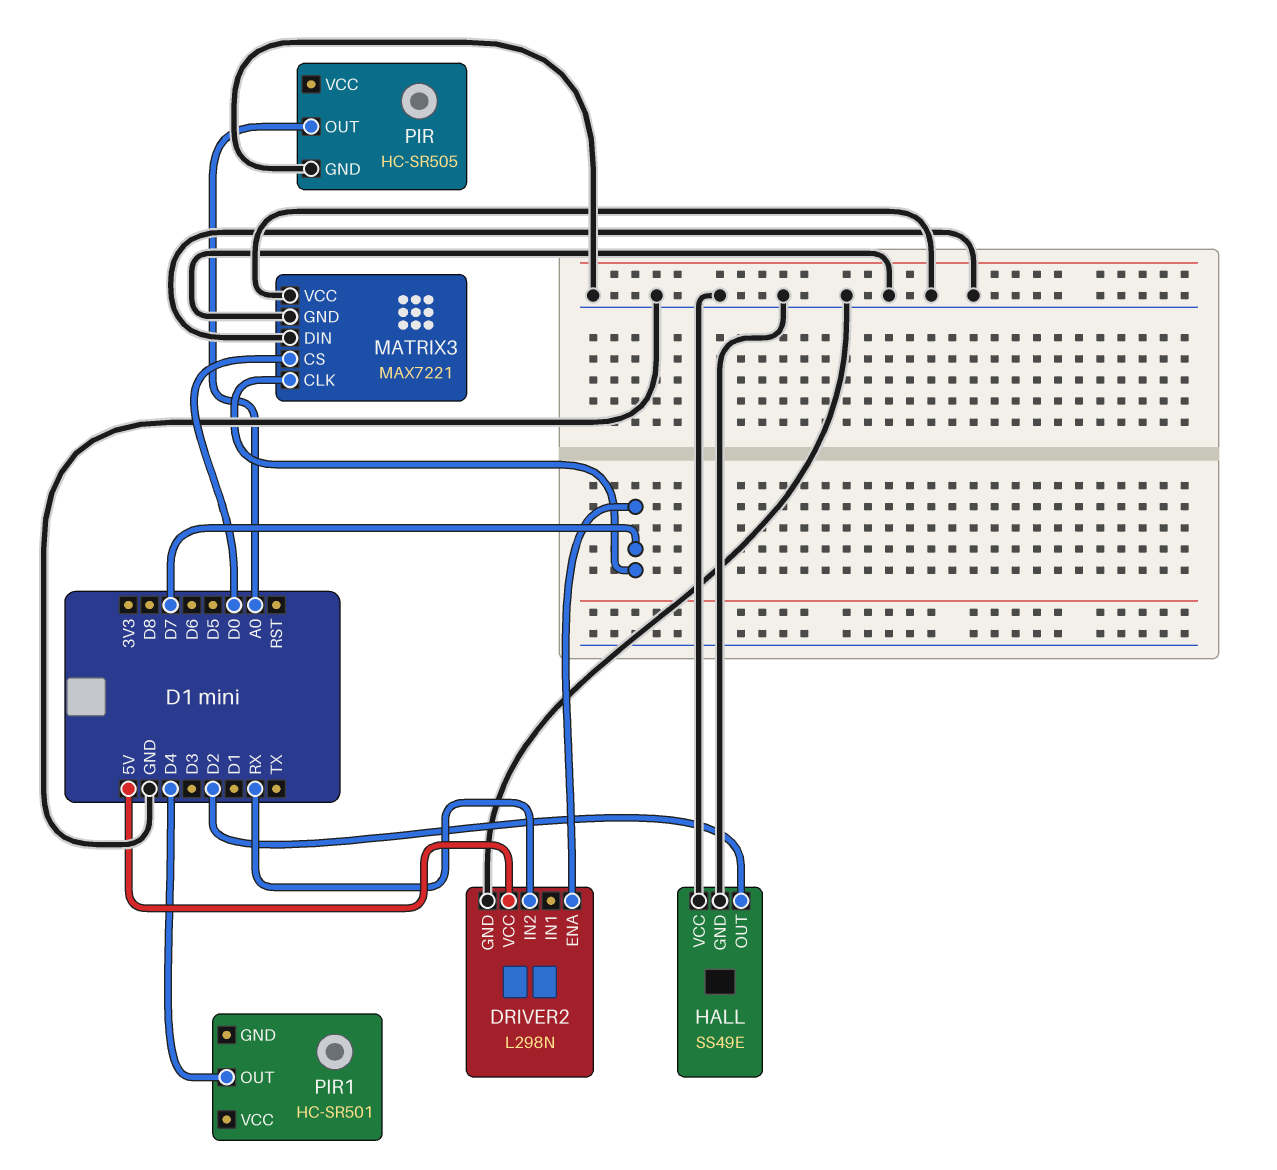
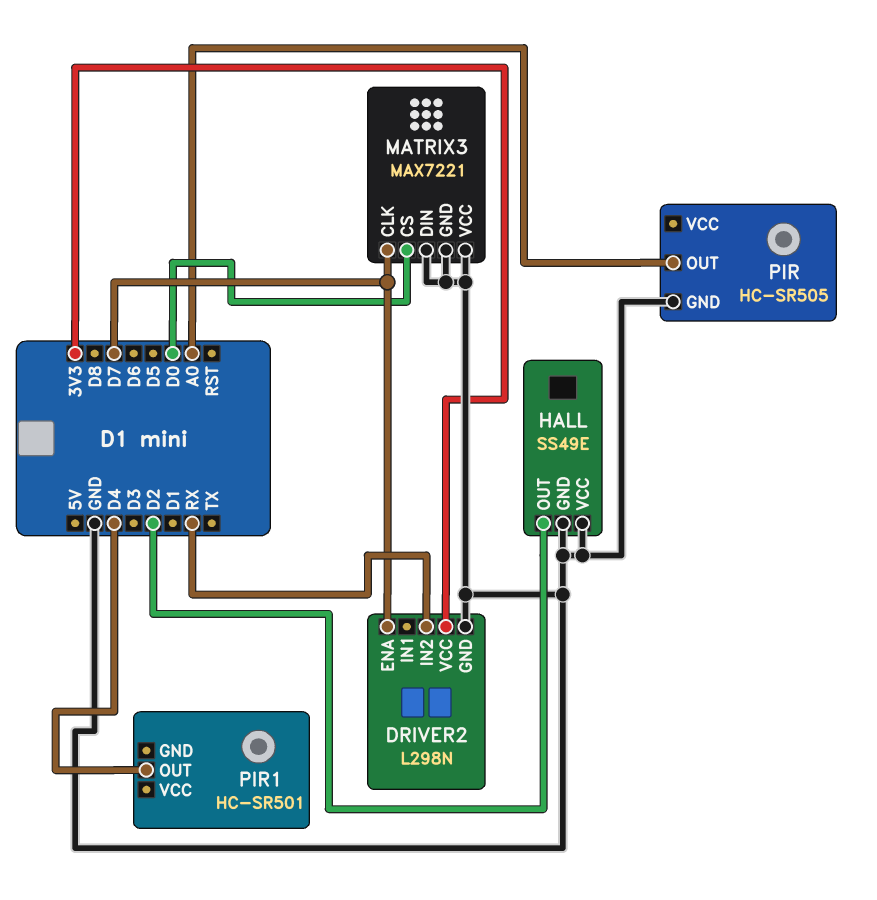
DRIVER2 pin VCC: 5V -> 3V3

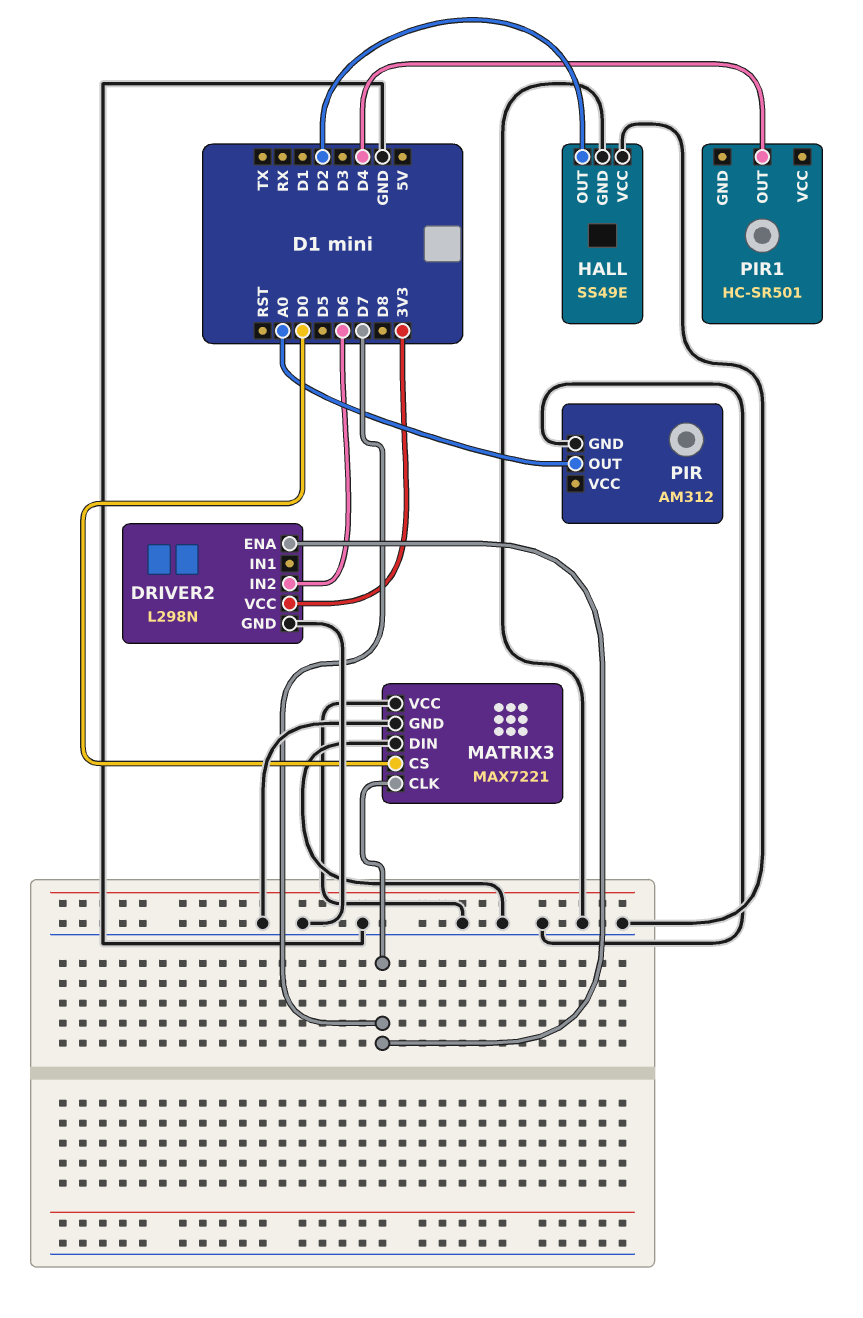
DRIVER2 pin IN2: RX -> D6
PIR: HC-SR505 -> AM312

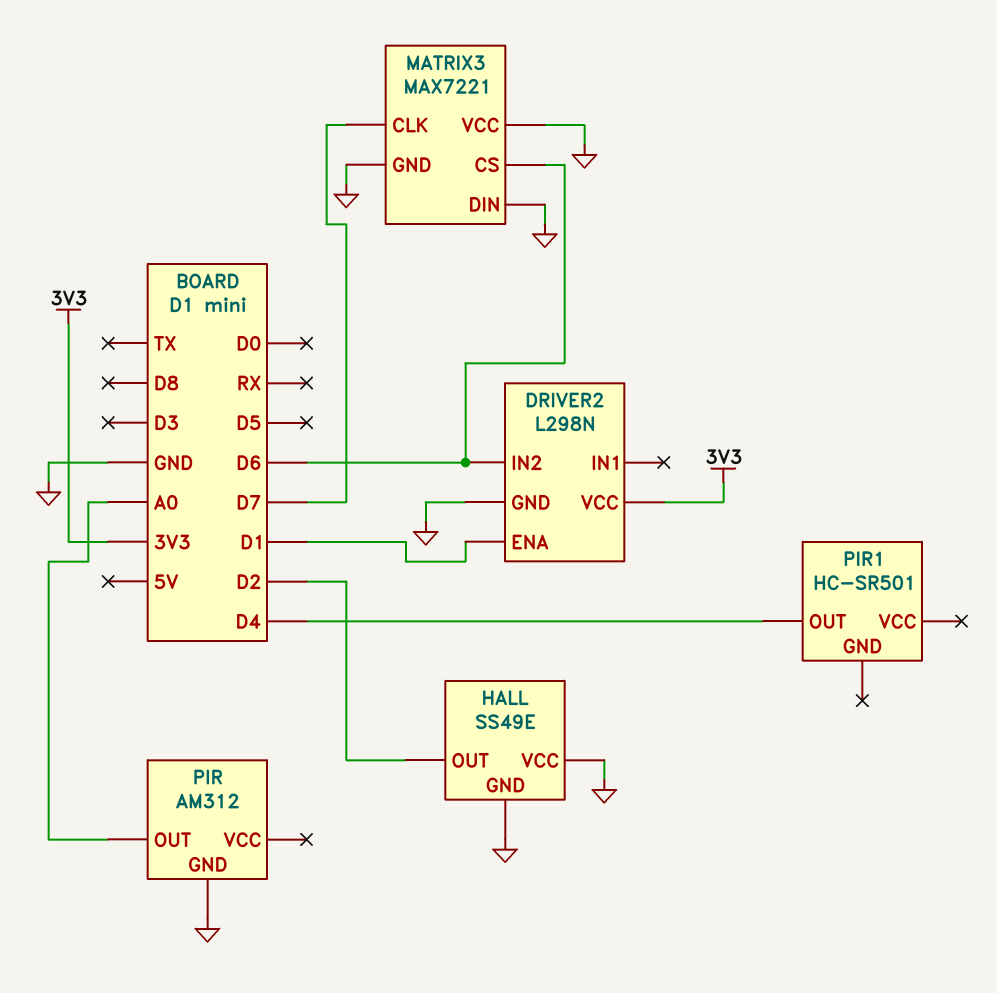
DRIVER2 pin ENA: D7 -> D1
MATRIX3 pin CS: D0 -> D6

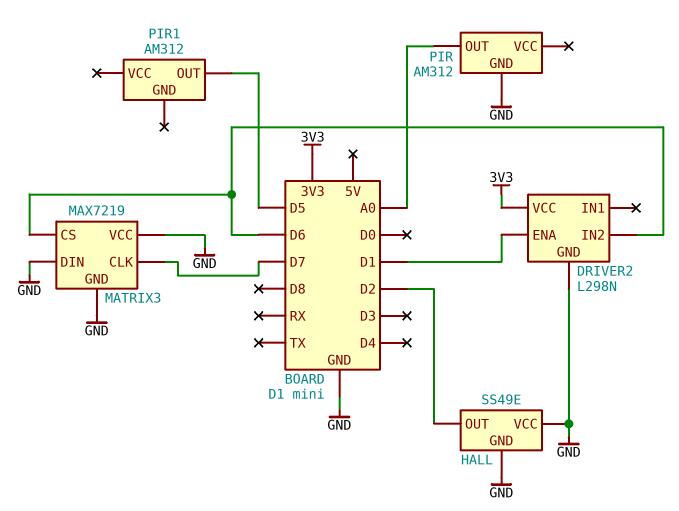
MATRIX3: MAX7221 -> MAX7219
PIR1: HC-SR501 -> AM312
PIR1 pin OUT: D4 -> D5

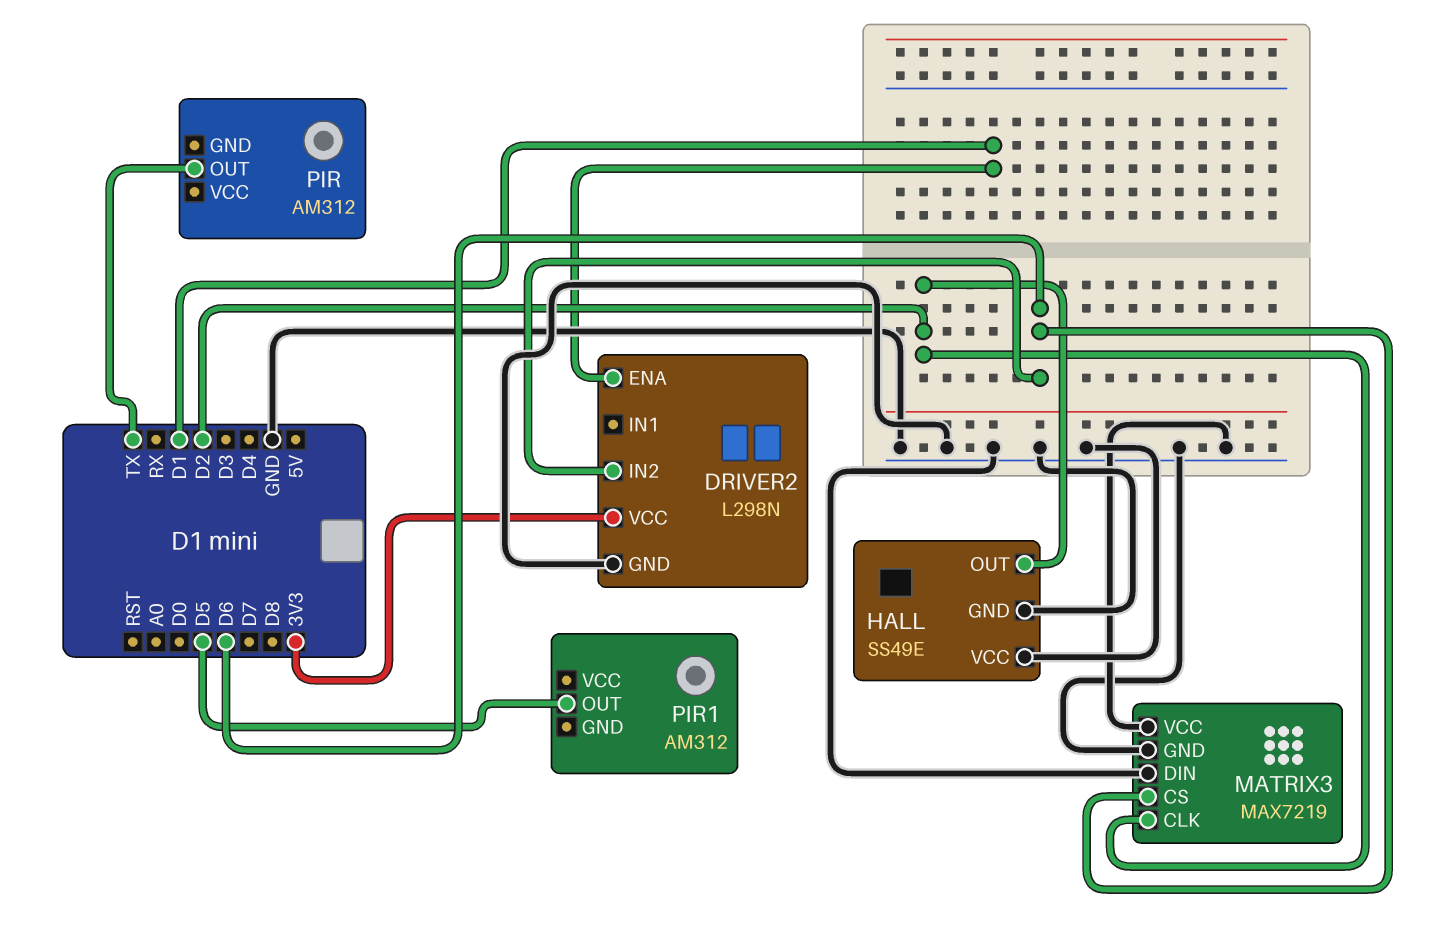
MATRIX3 pin CLK: D7 -> D2
PIR pin GND: GND -> none
PIR pin OUT: A0 -> TX

